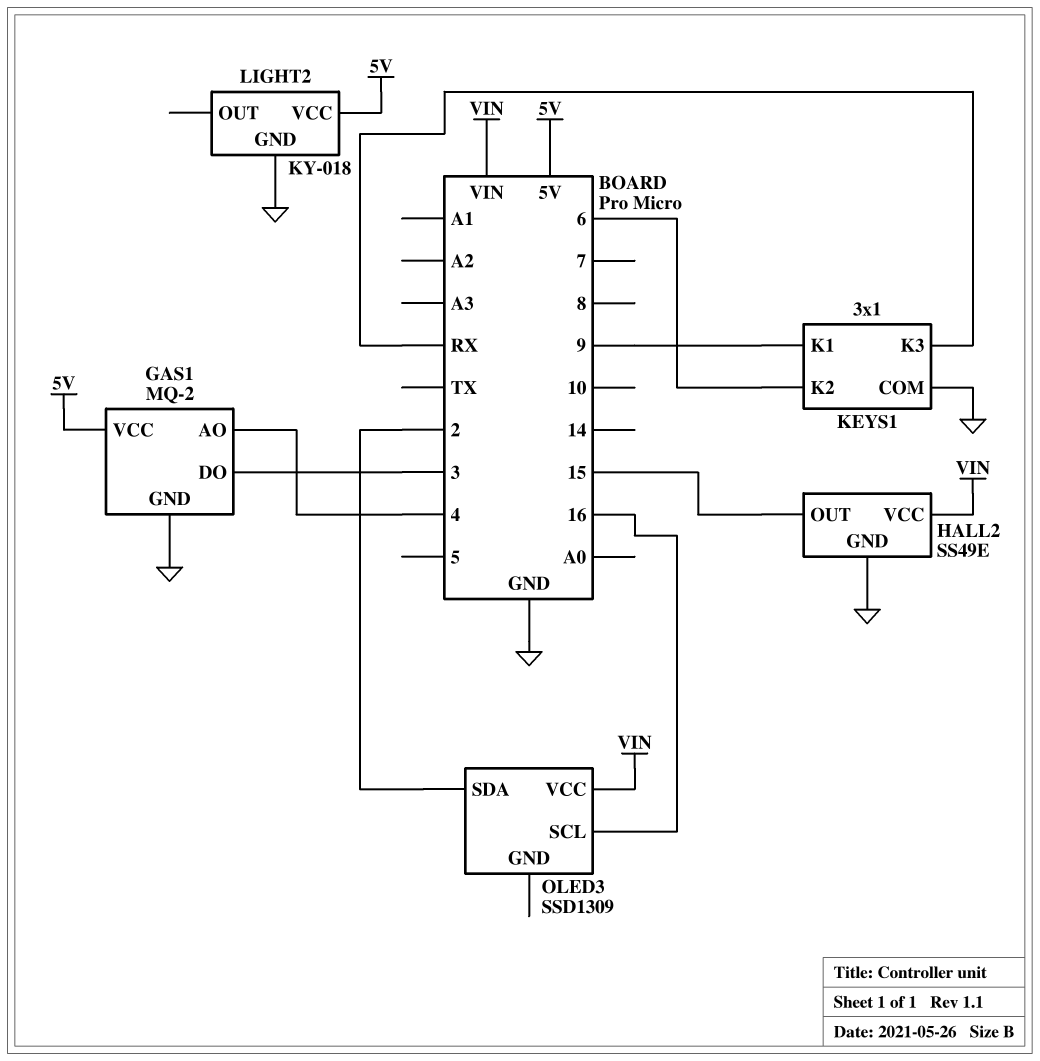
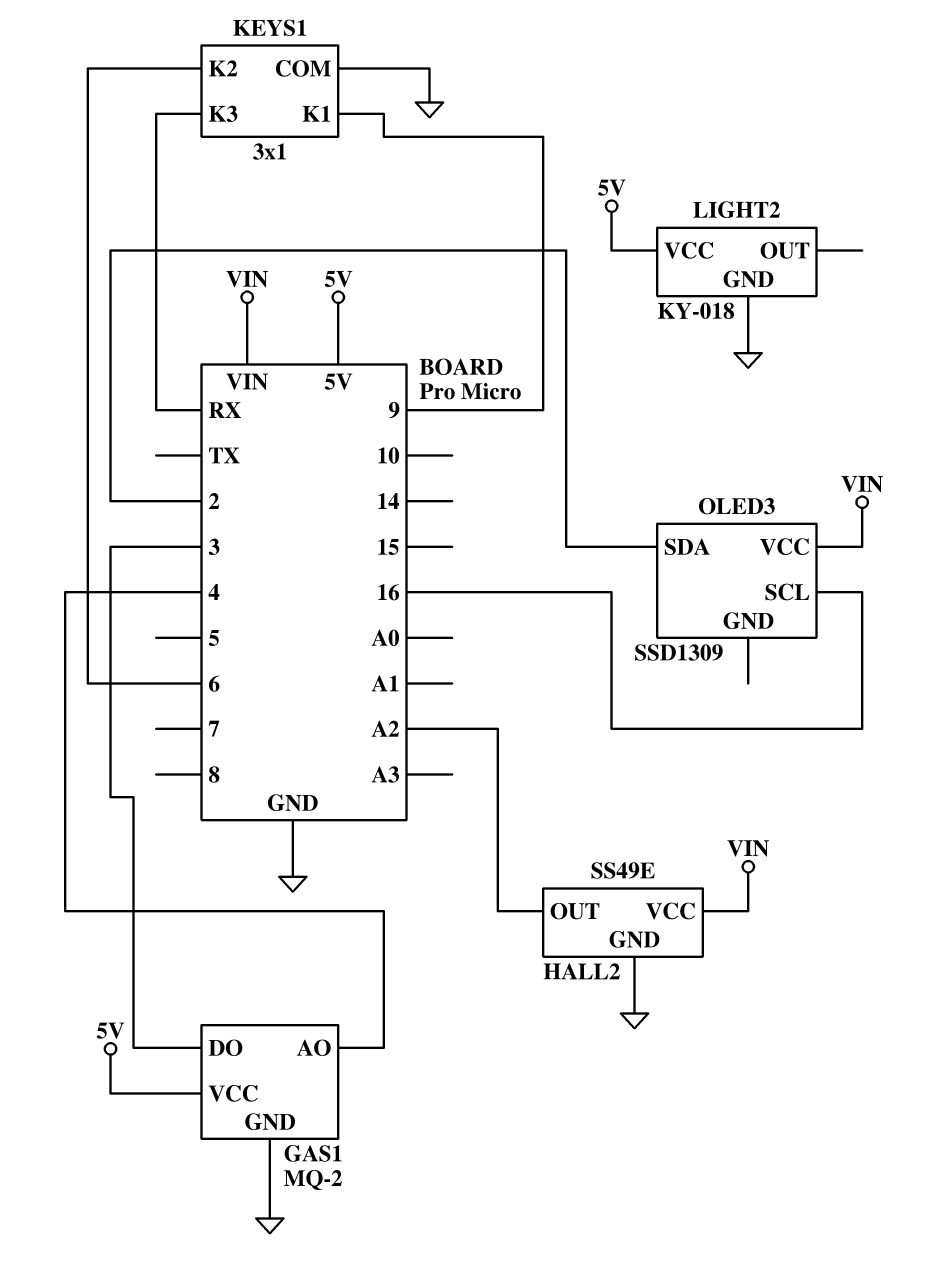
HALL2 pin OUT: 15 -> A2

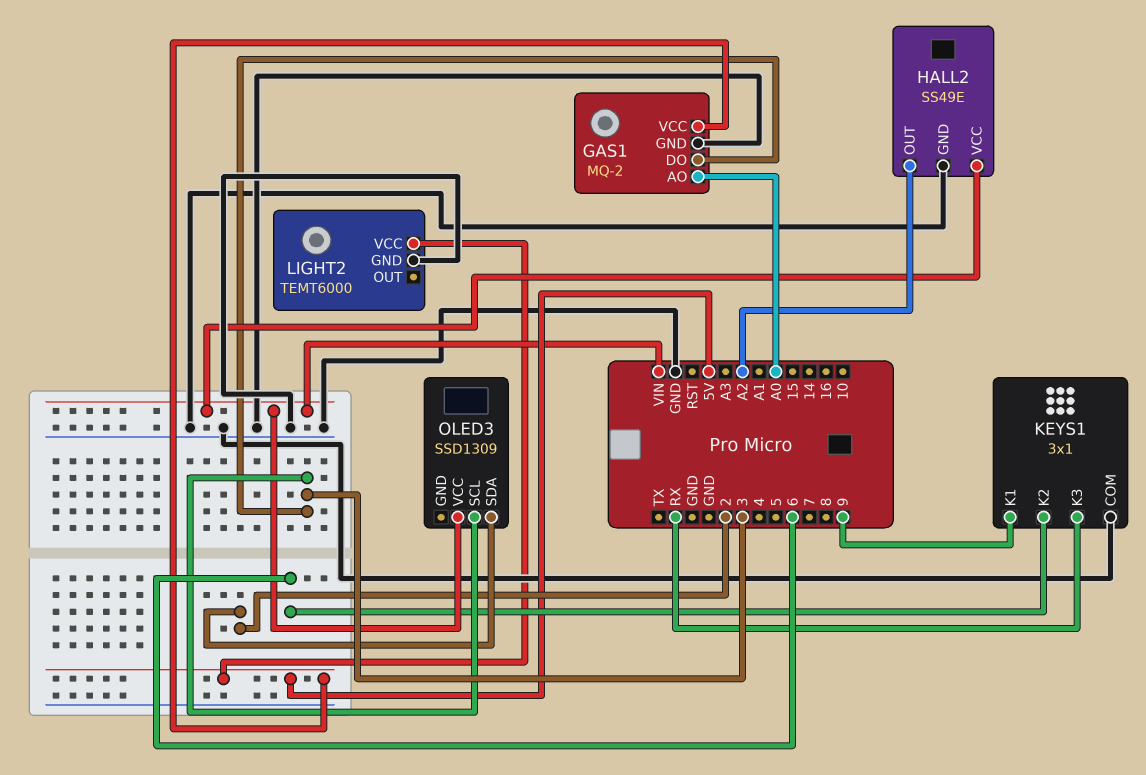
GAS1 pin AO: 4 -> A0
LIGHT2: KY-018 -> TEMT6000
OLED3 pin SCL: 16 -> 3

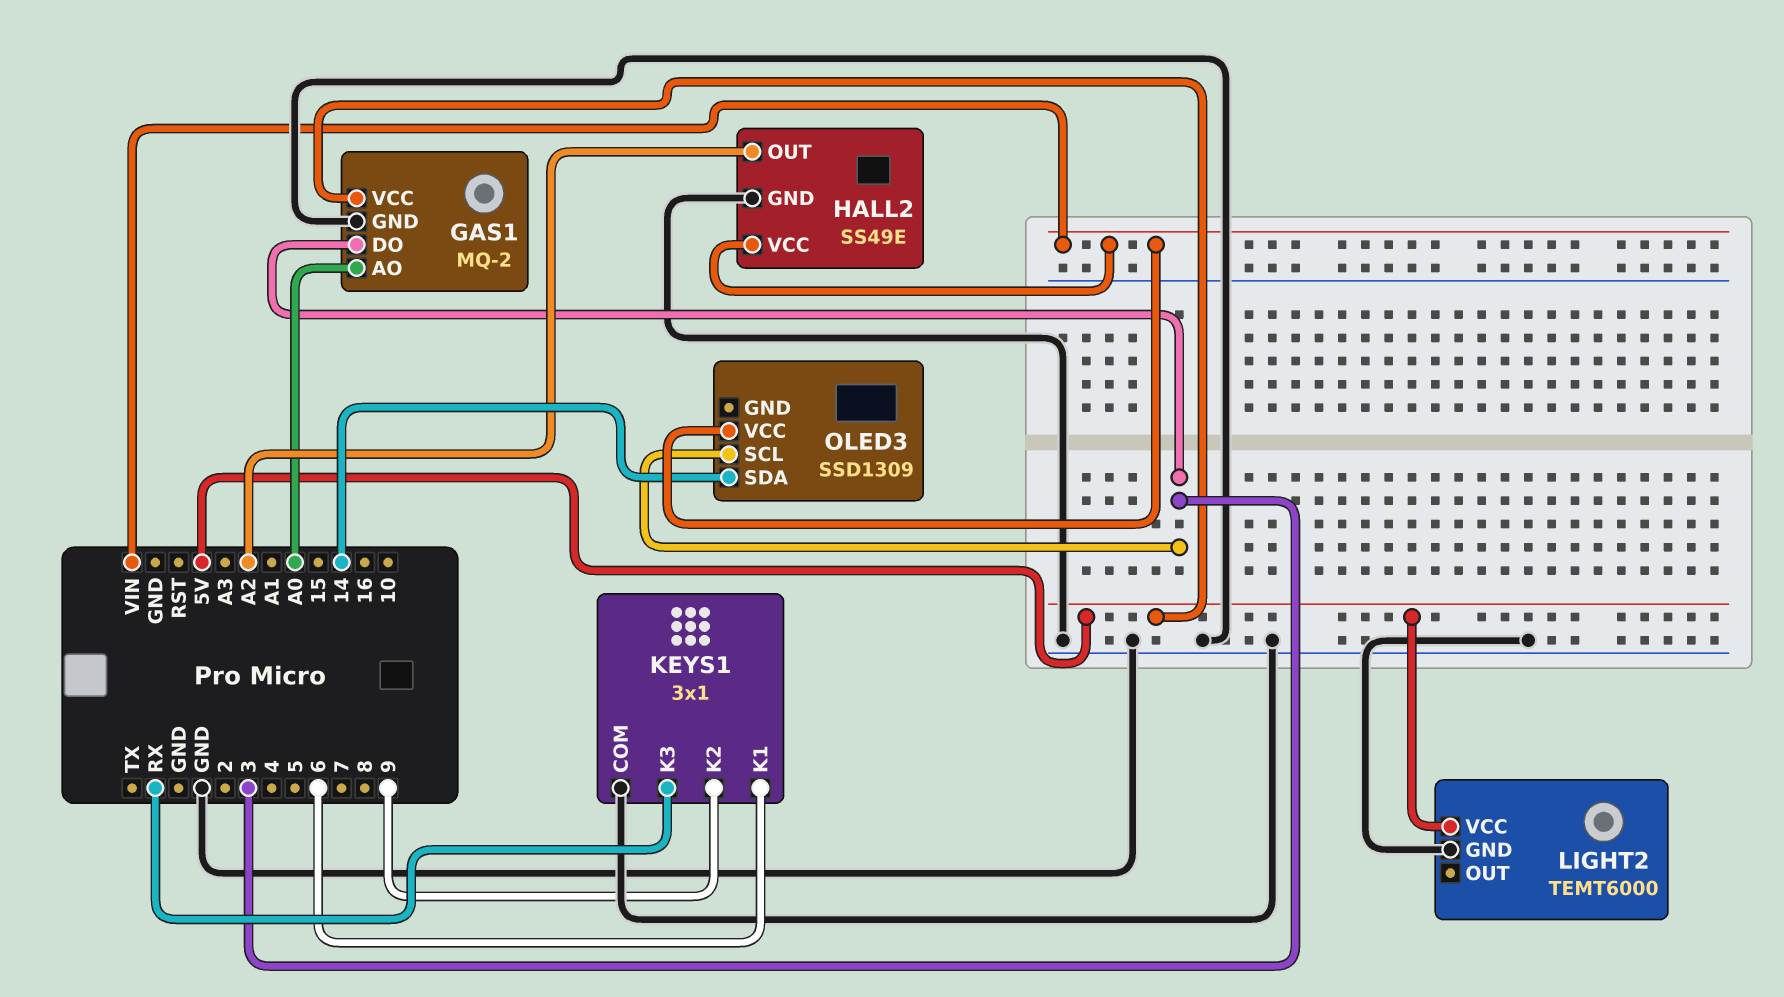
KEYS1 pin K1: 9 -> 6
KEYS1 pin K2: 6 -> 9
OLED3 pin SDA: 2 -> 14

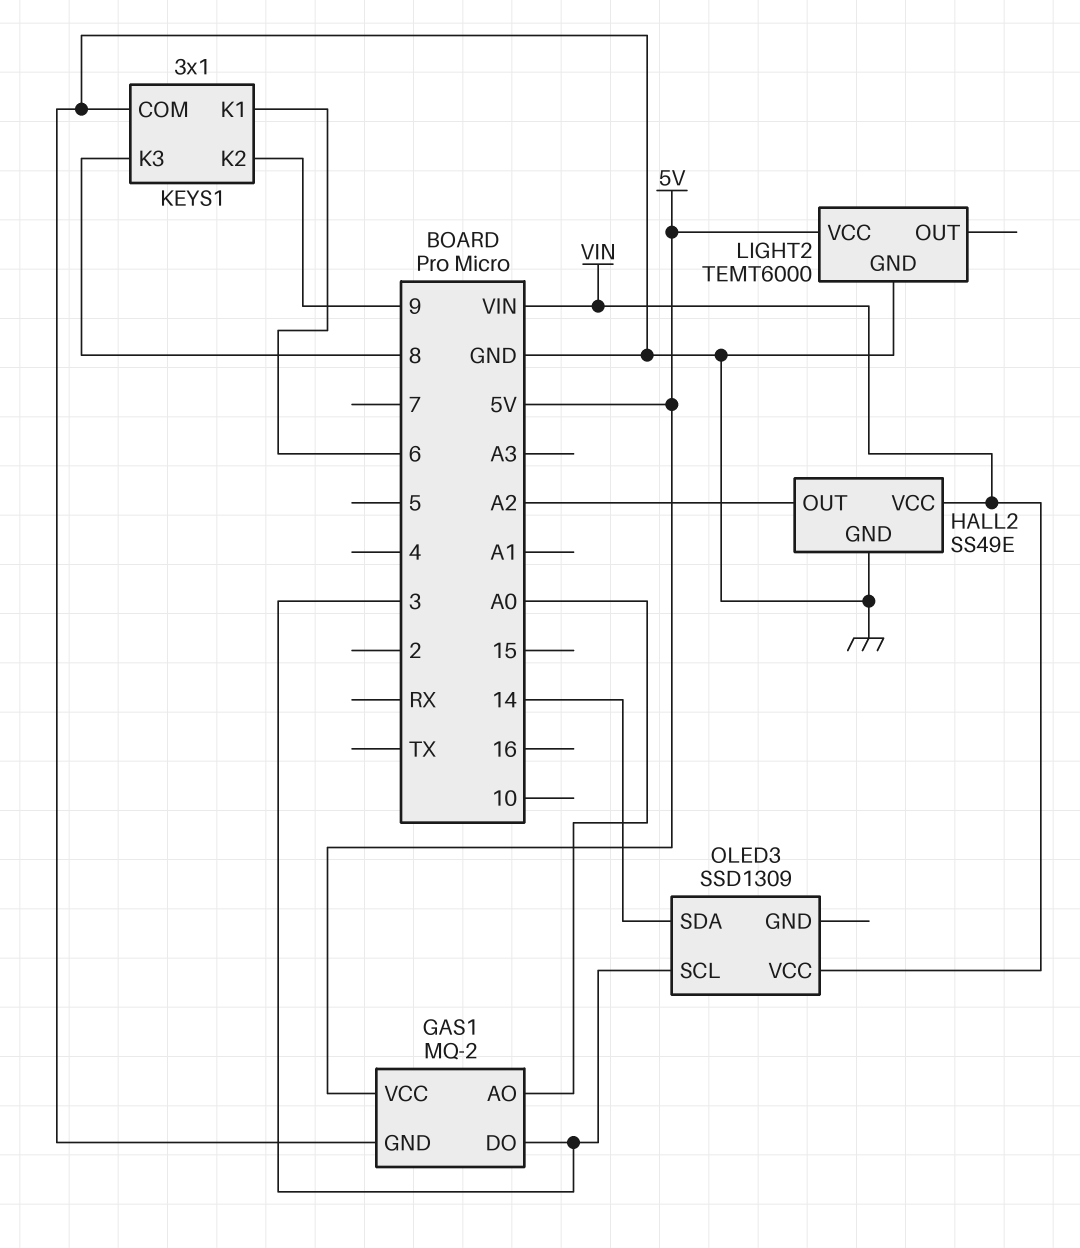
KEYS1 pin K3: RX -> 8

